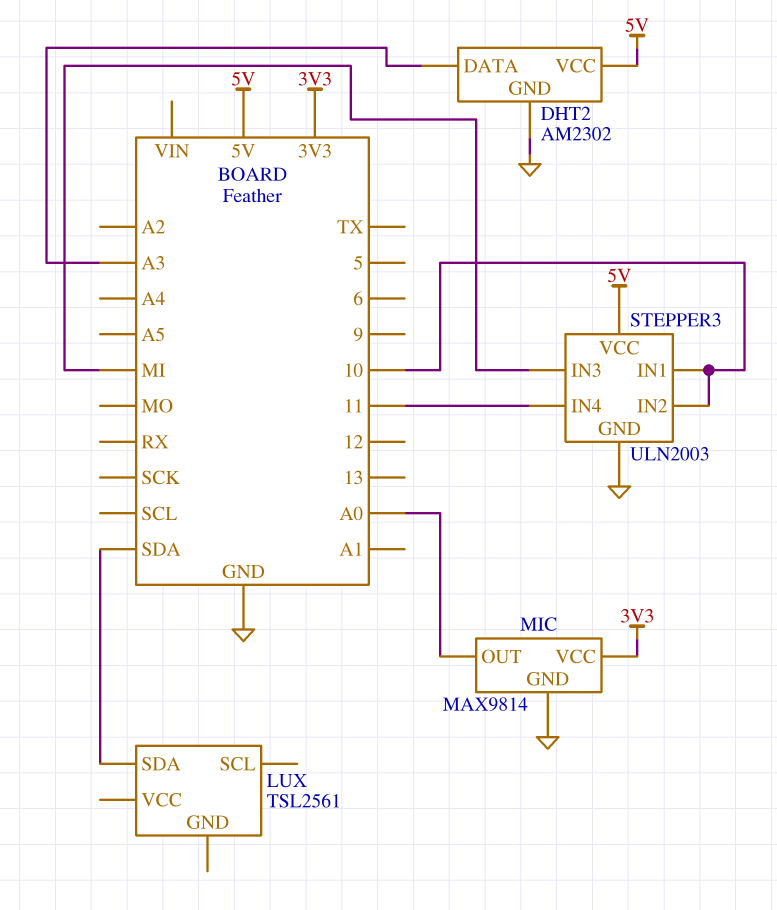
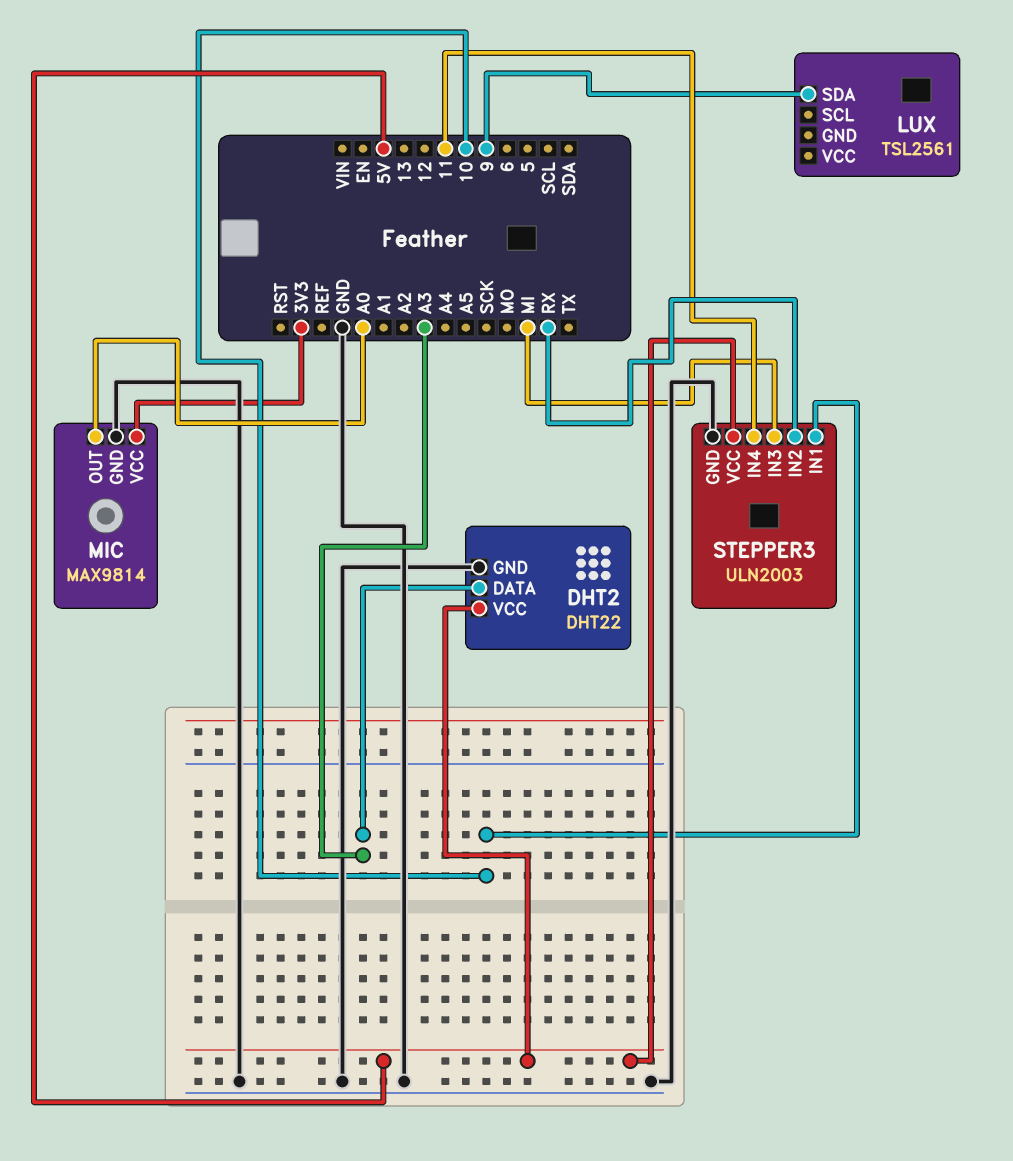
DHT2: AM2302 -> DHT22
LUX pin SDA: SDA -> 9
STEPPER3 pin IN2: 10 -> RX

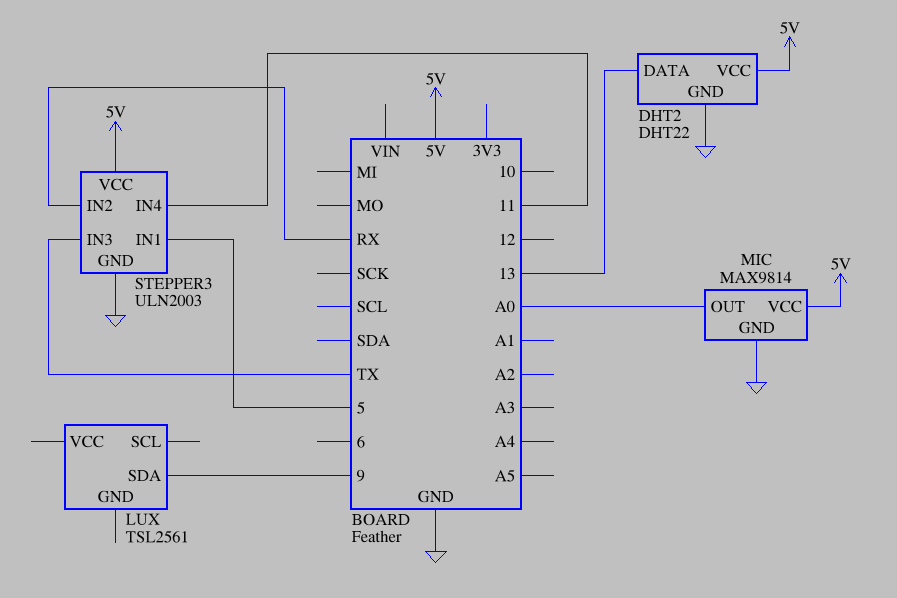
DHT2 pin DATA: A3 -> 13
MIC pin VCC: 3V3 -> 5V
STEPPER3 pin IN1: 10 -> 5
STEPPER3 pin IN3: MI -> TX

